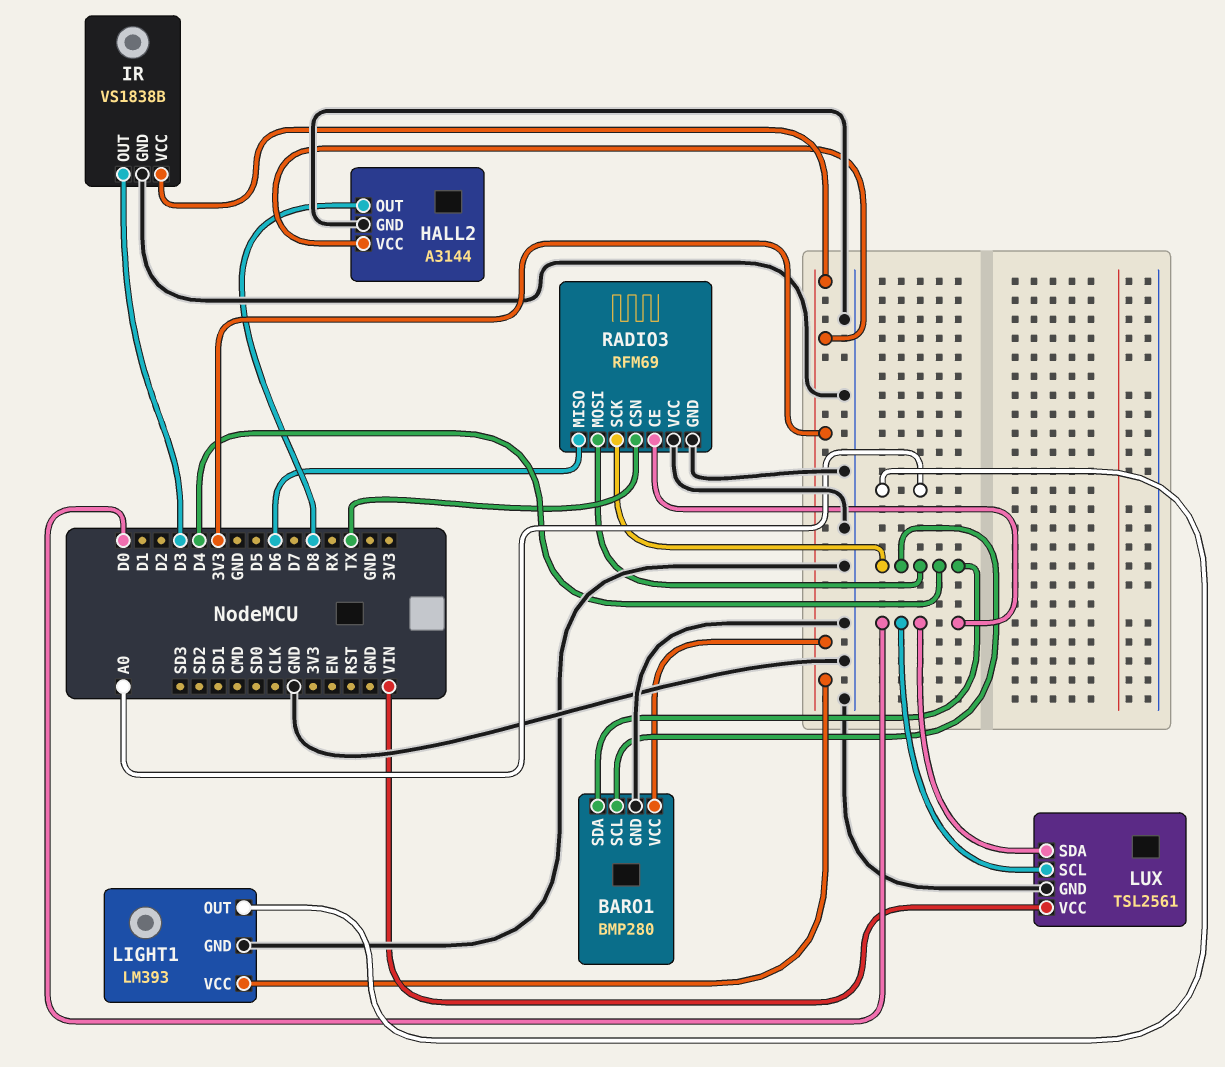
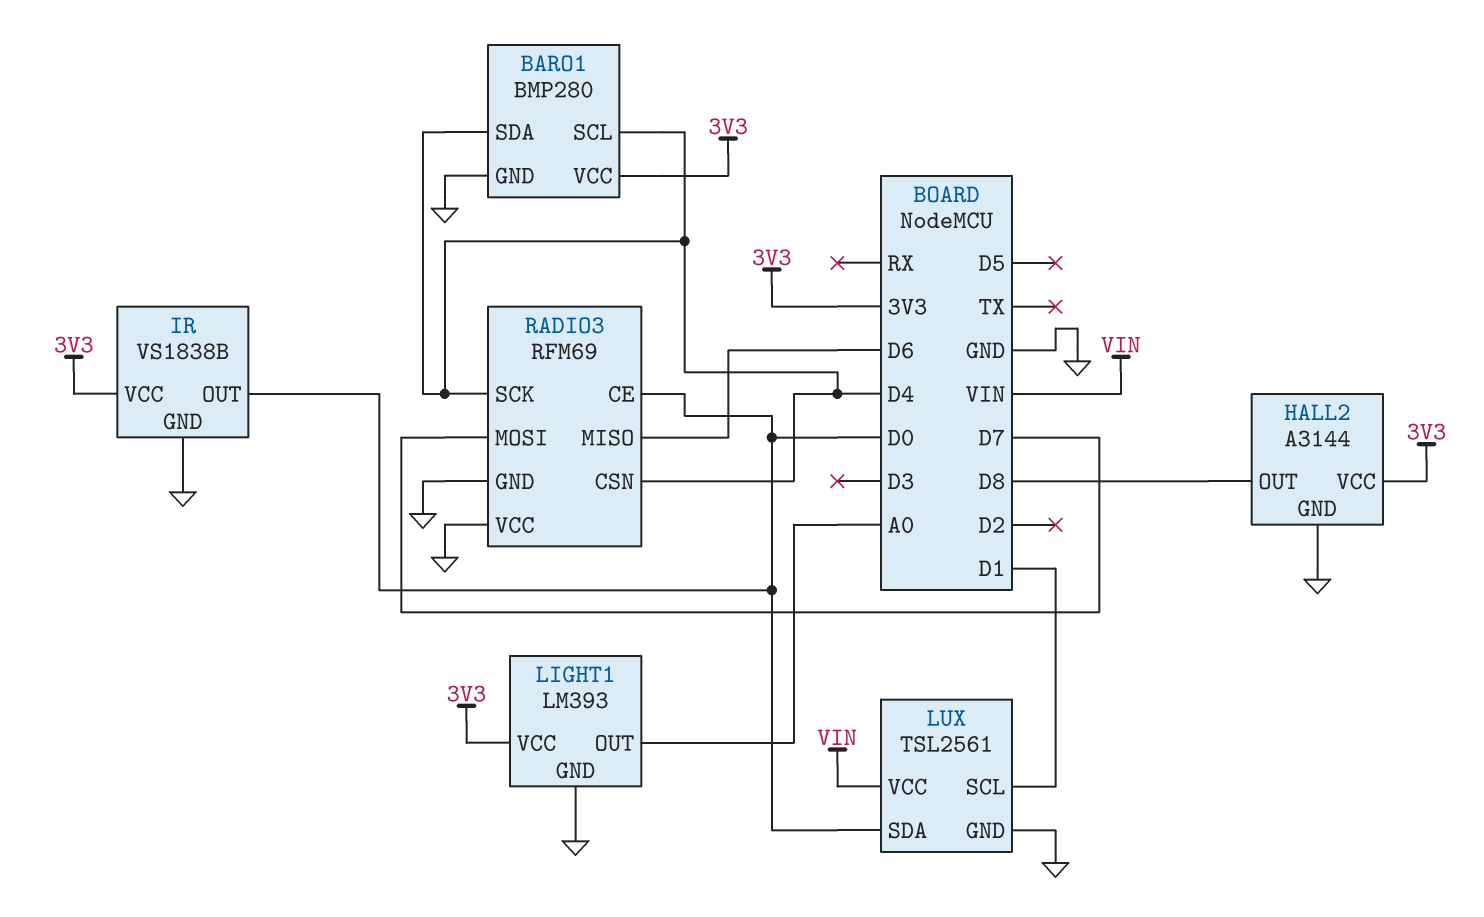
IR pin OUT: D3 -> D0
LUX pin SCL: D0 -> D1
RADIO3 pin CSN: TX -> D4
RADIO3 pin MOSI: D4 -> D7

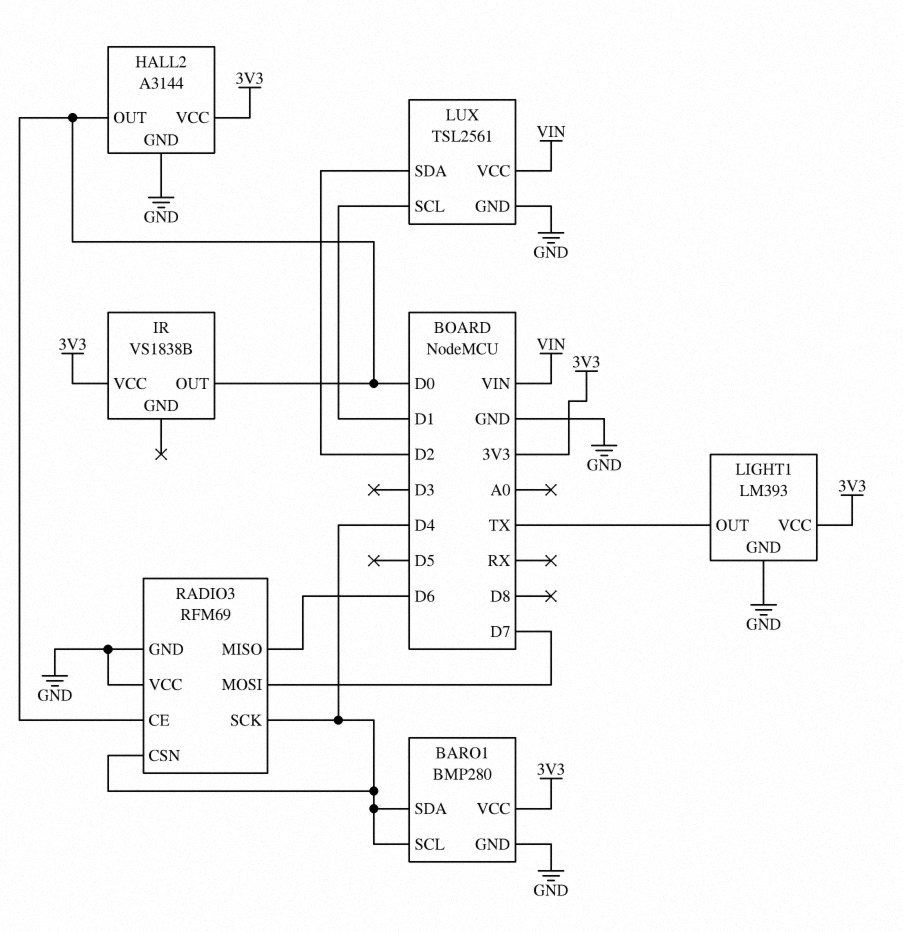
HALL2 pin OUT: D8 -> D0
IR pin GND: GND -> none
LIGHT1 pin OUT: A0 -> TX
LUX pin SDA: D0 -> D2

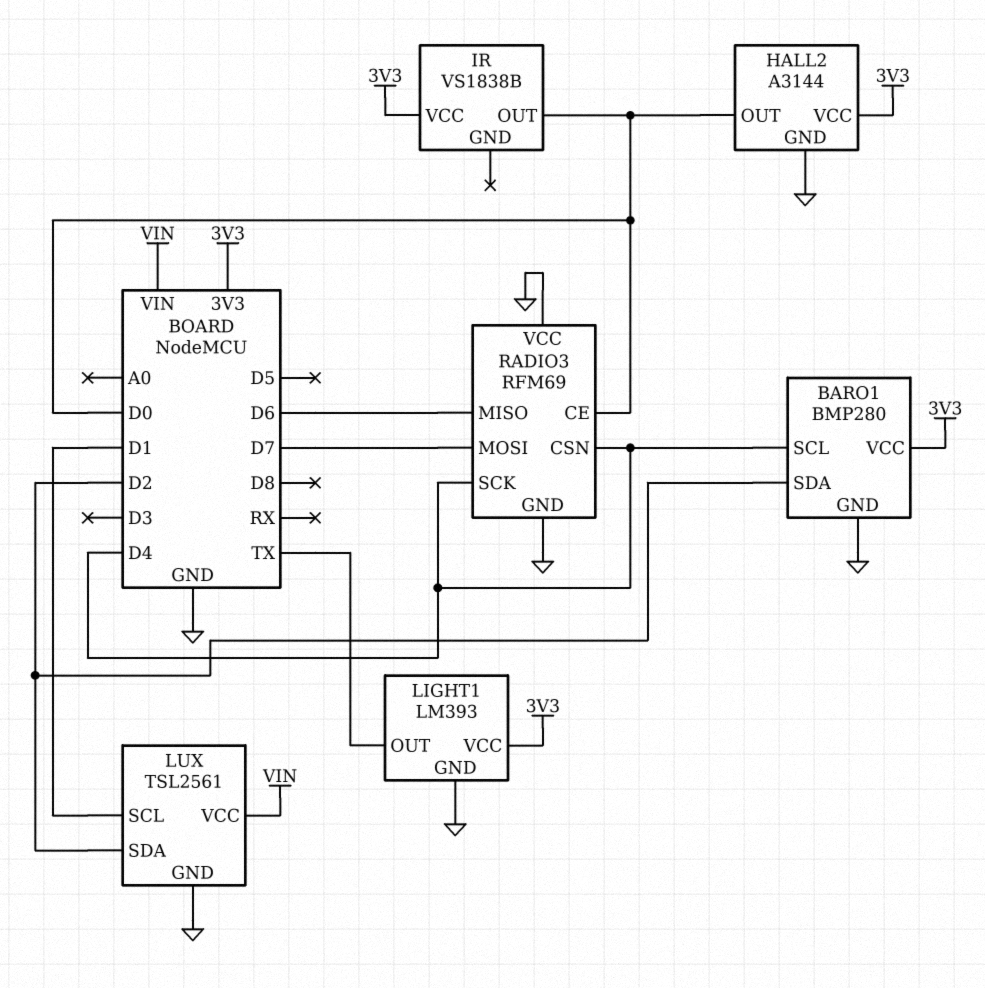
BARO1 pin SDA: D4 -> D2

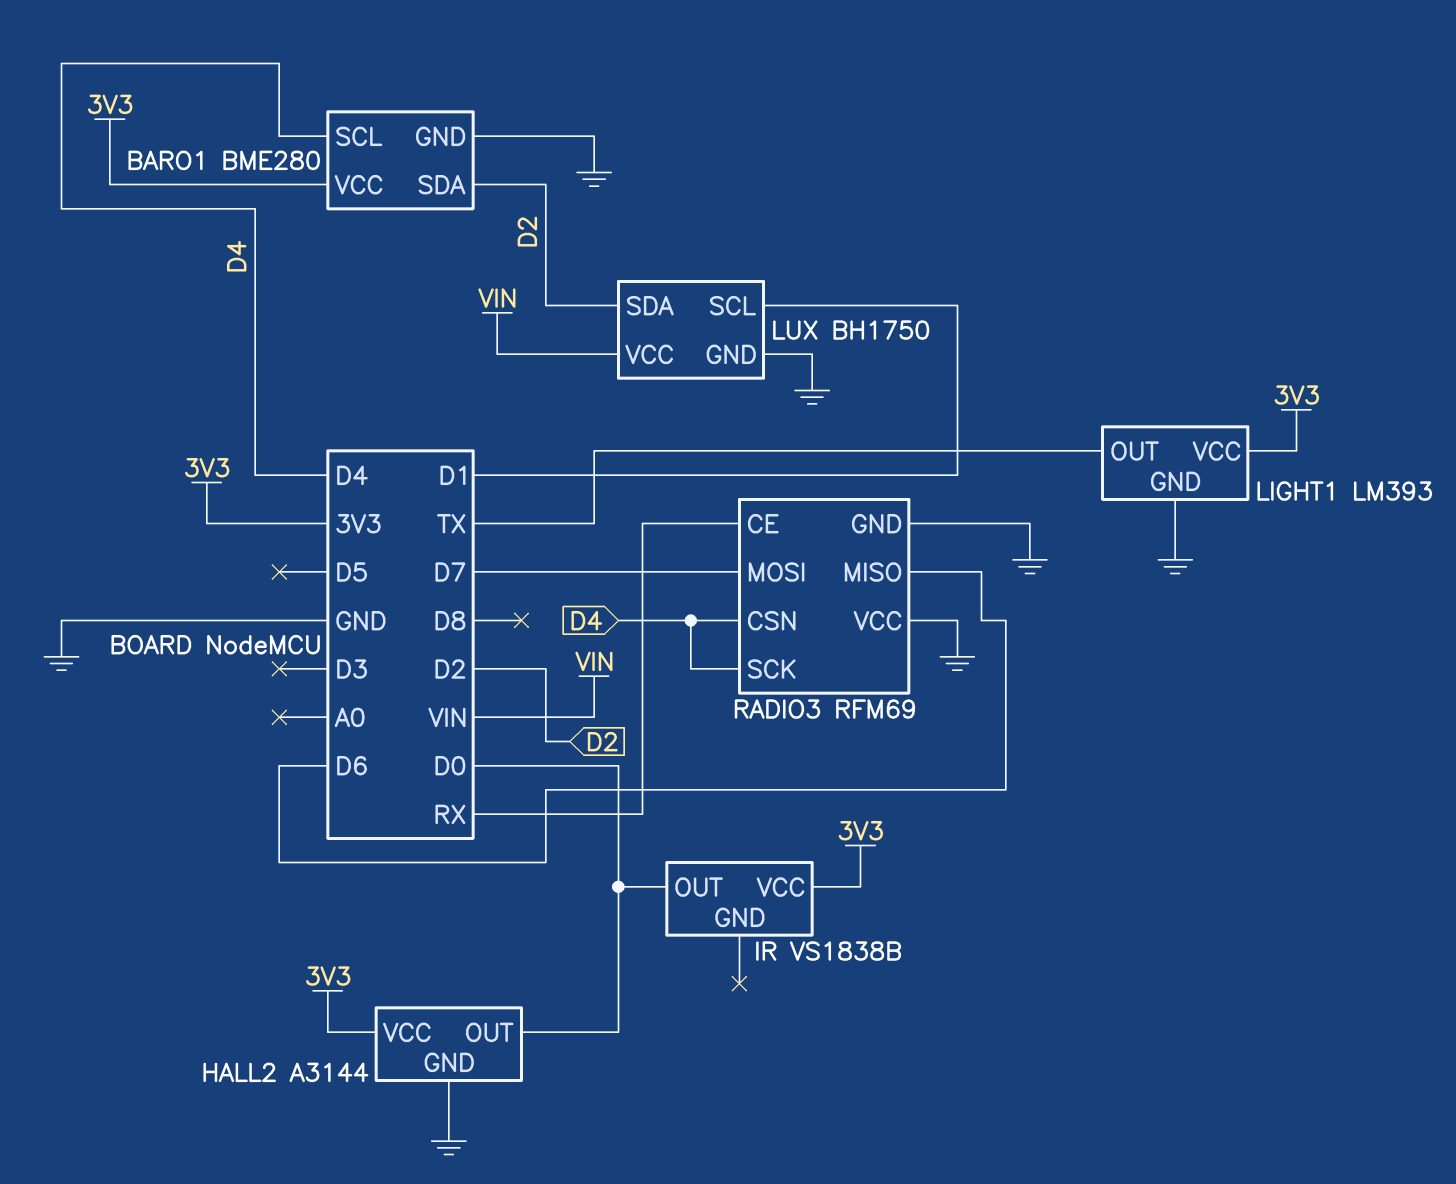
BARO1: BMP280 -> BME280
LUX: TSL2561 -> BH1750
RADIO3 pin CE: D0 -> RX

